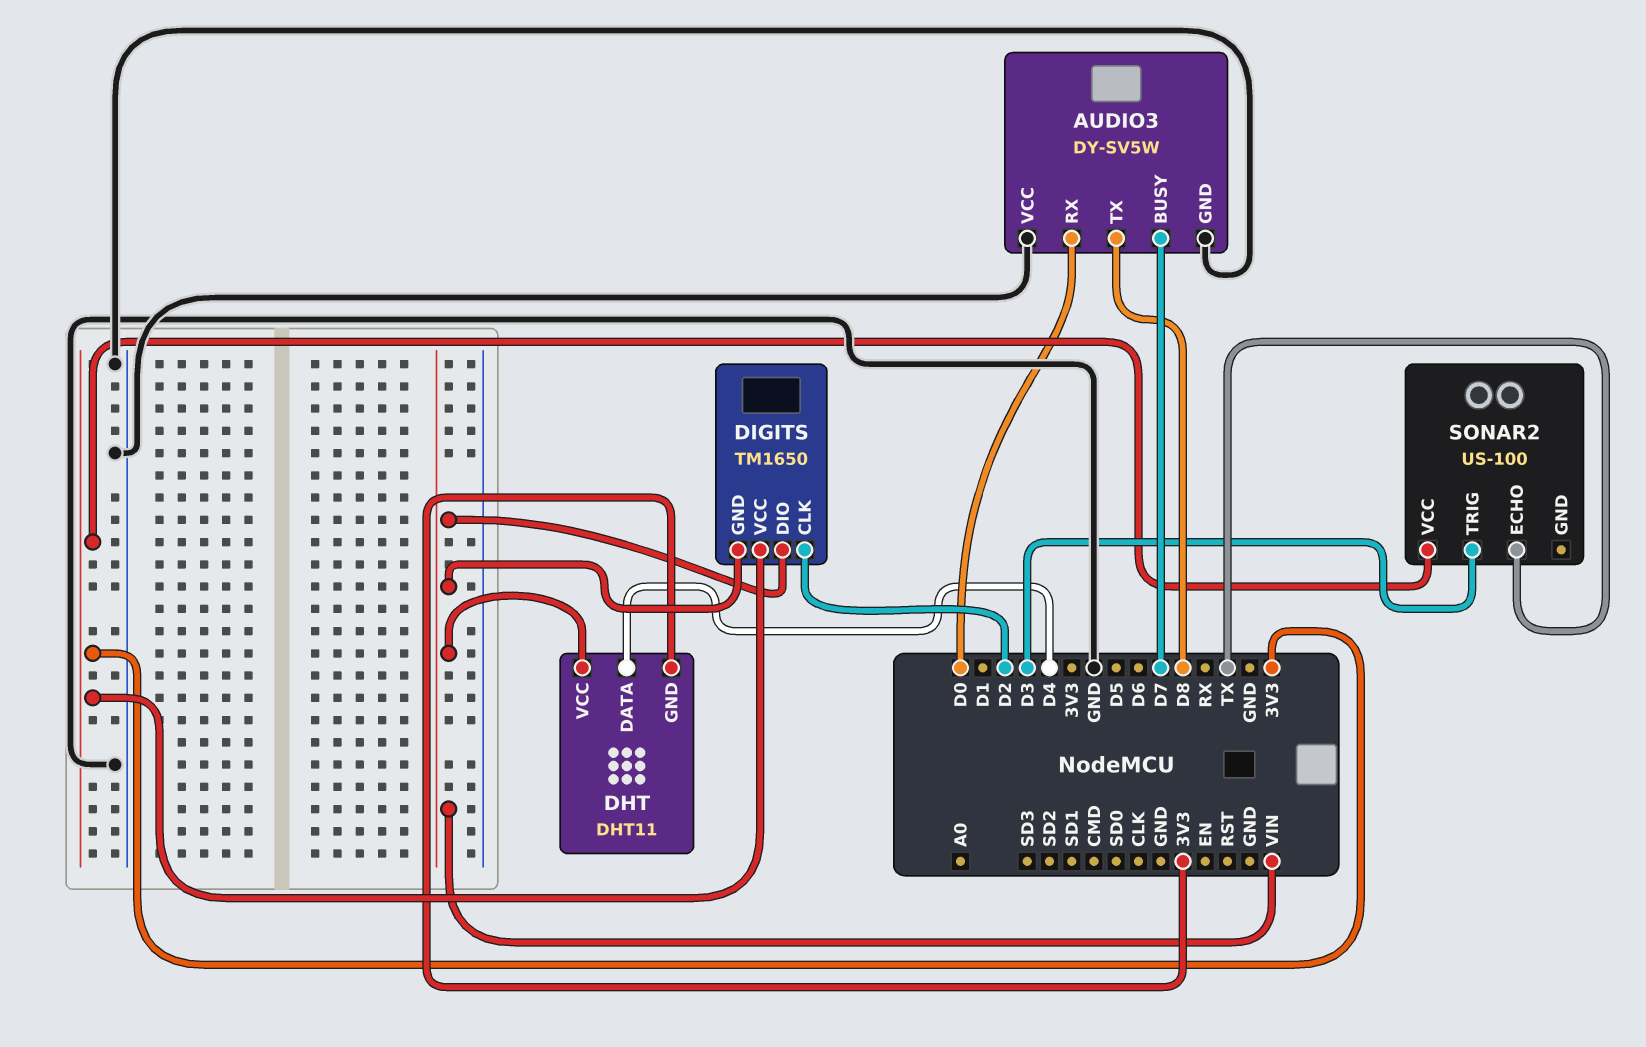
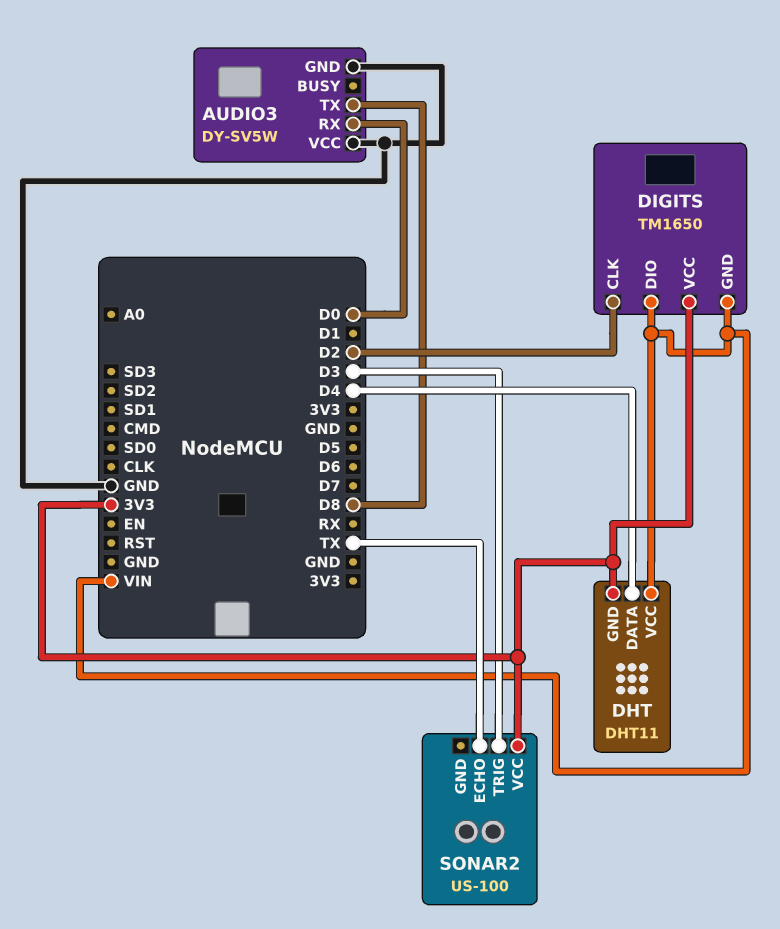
AUDIO3 pin BUSY: D7 -> none

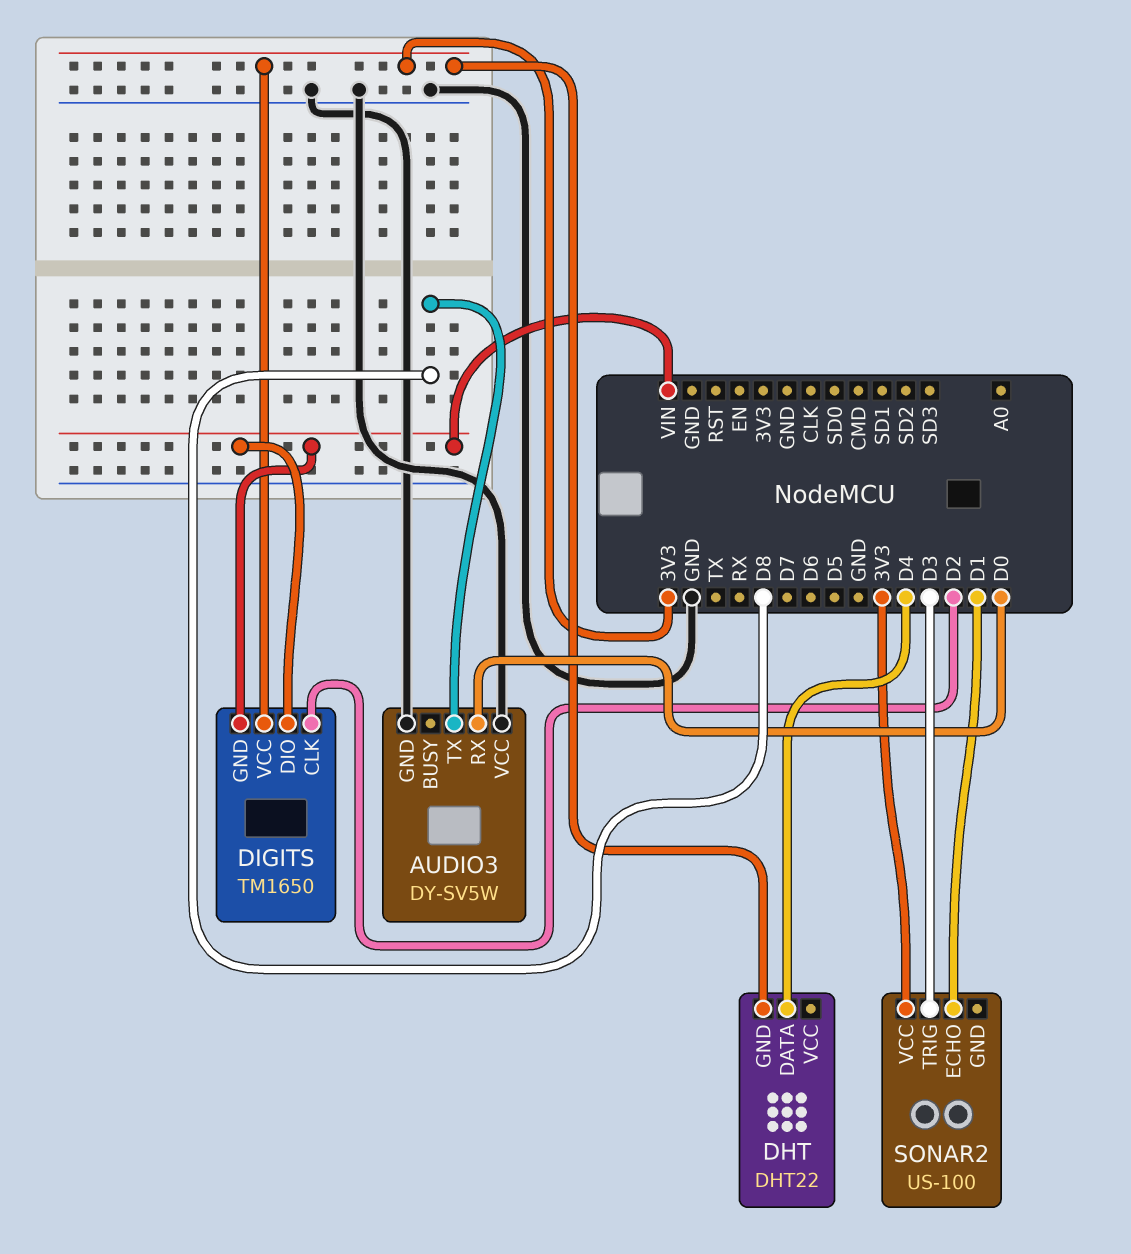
DHT: DHT11 -> DHT22
DHT pin VCC: VIN -> none
SONAR2 pin ECHO: TX -> D1

